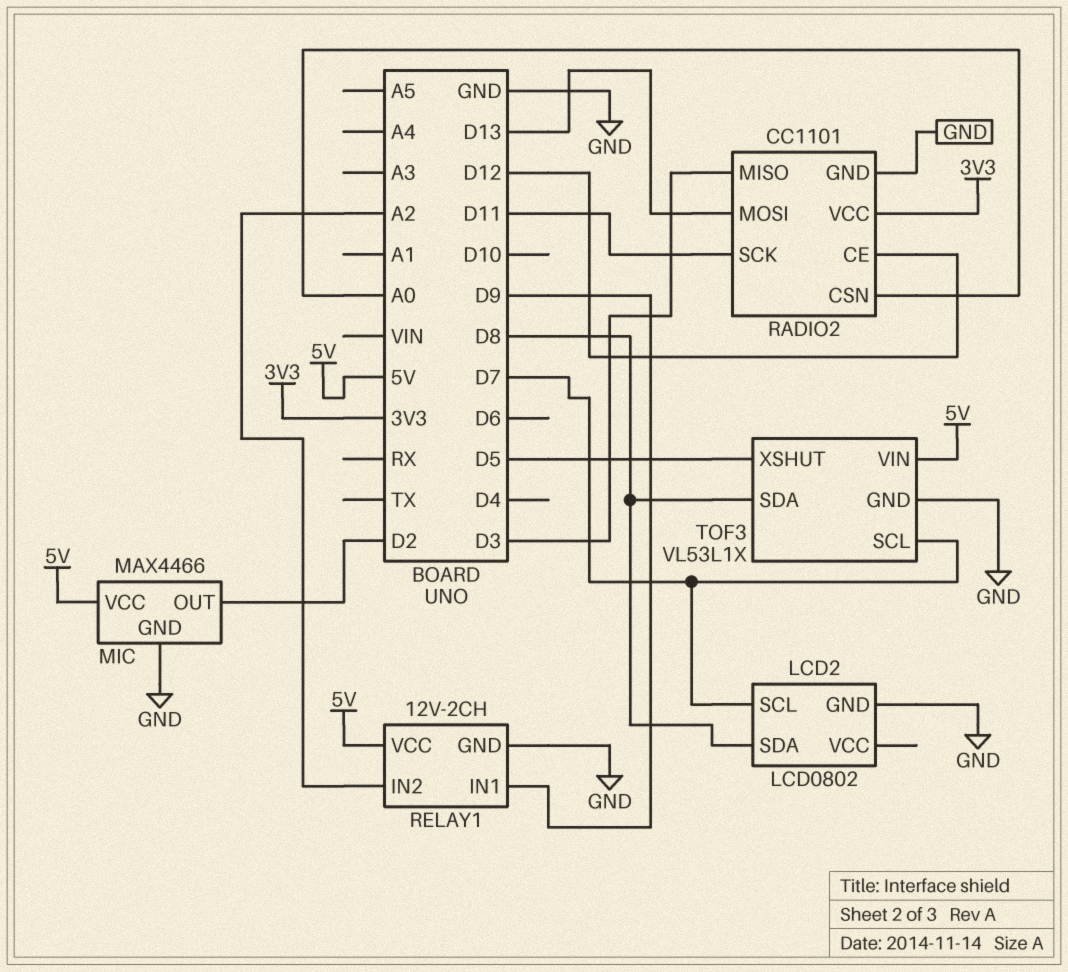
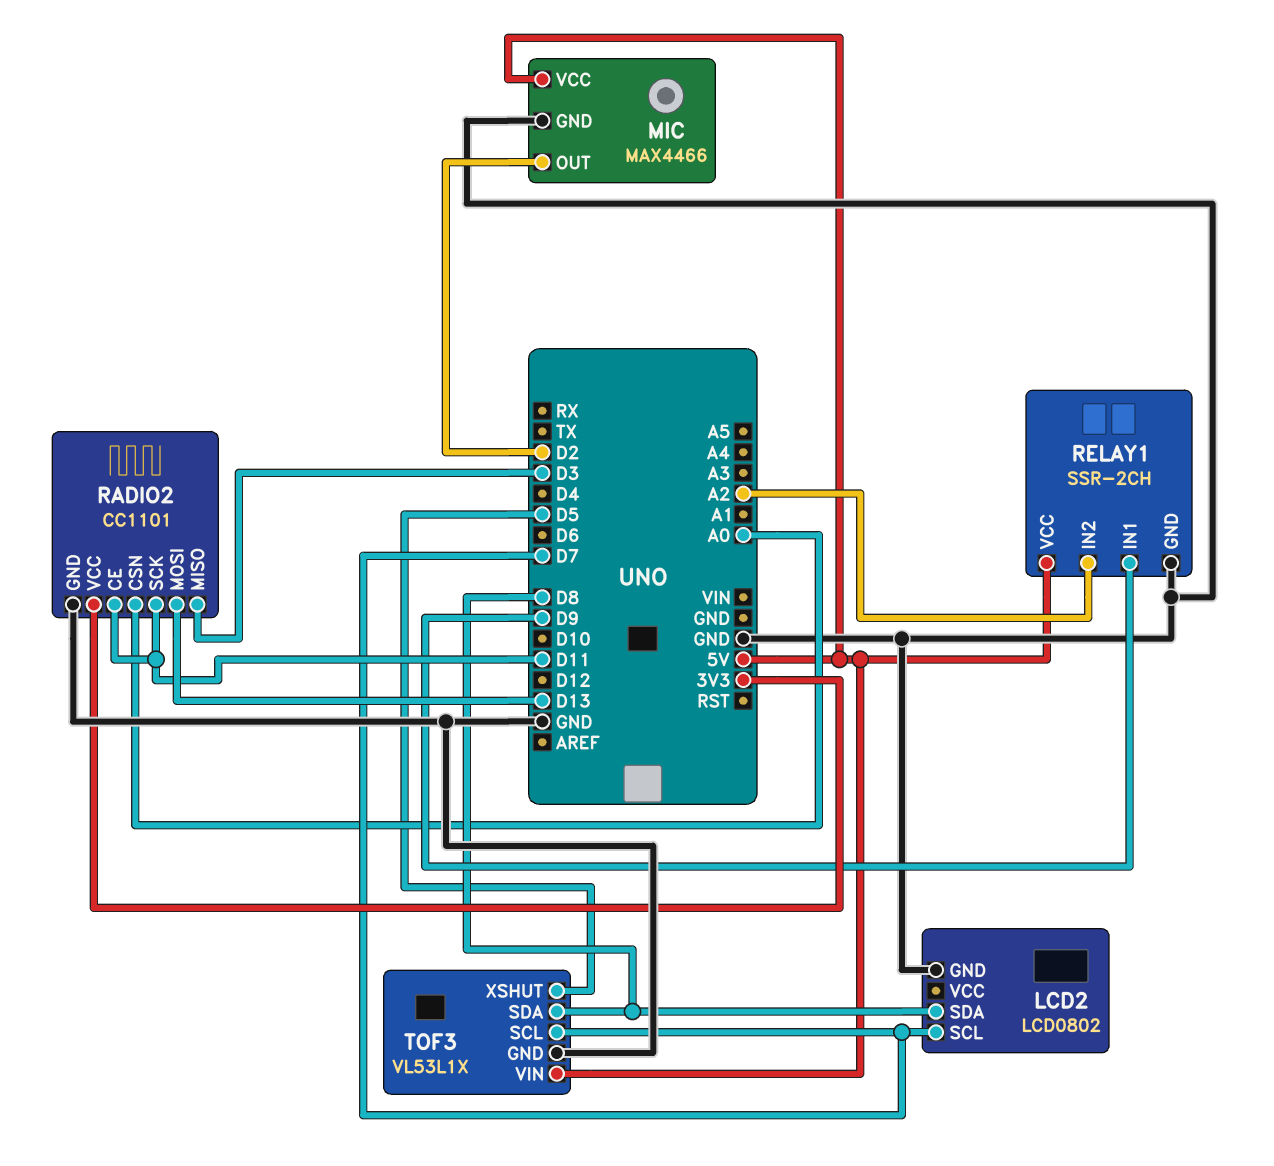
RADIO2 pin CE: D12 -> D11
RELAY1: 12V-2CH -> SSR-2CH

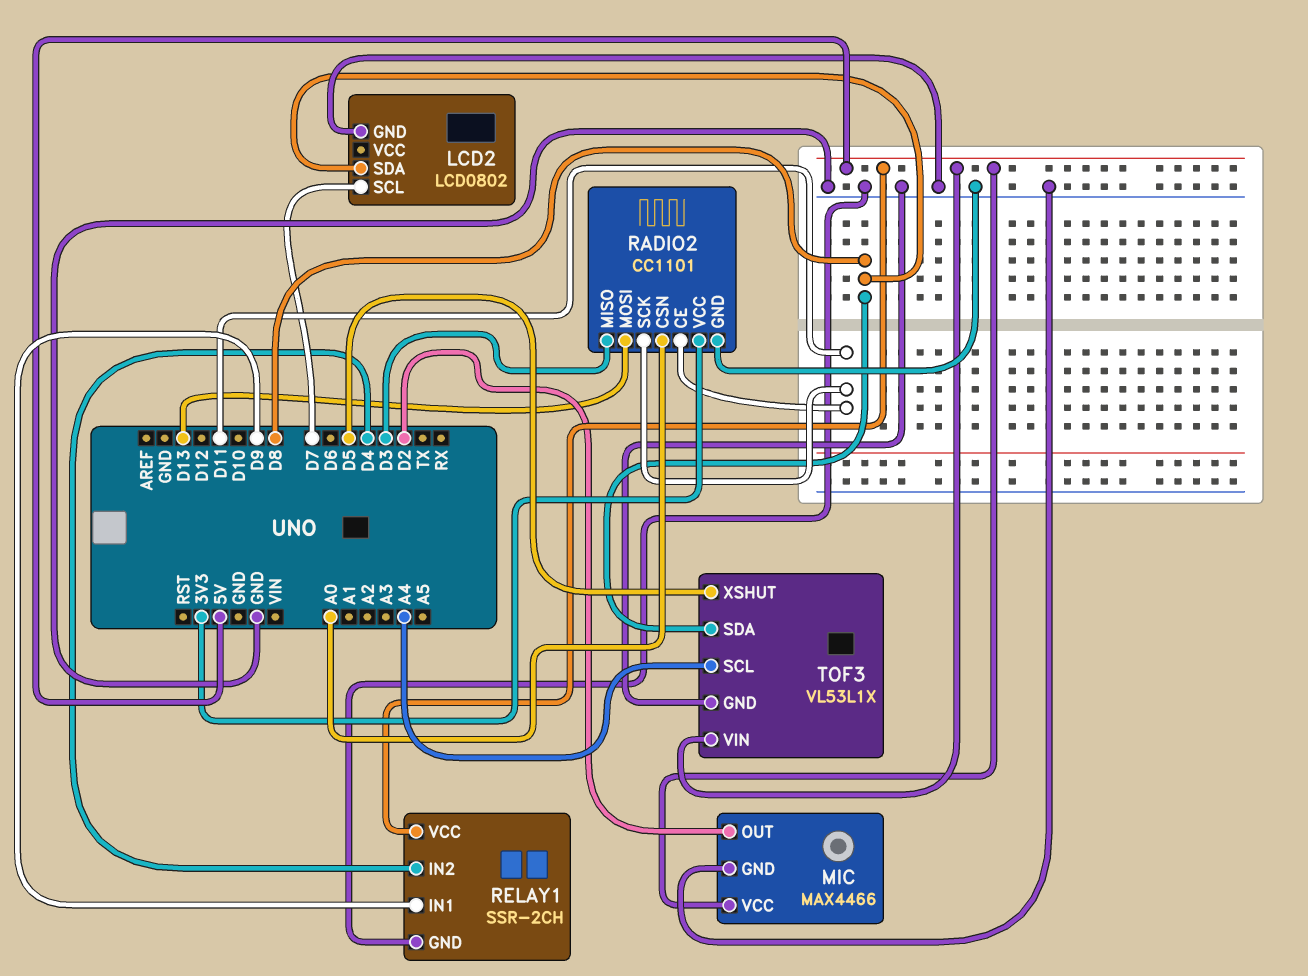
RELAY1 pin IN2: A2 -> D4
TOF3 pin SCL: D7 -> A4

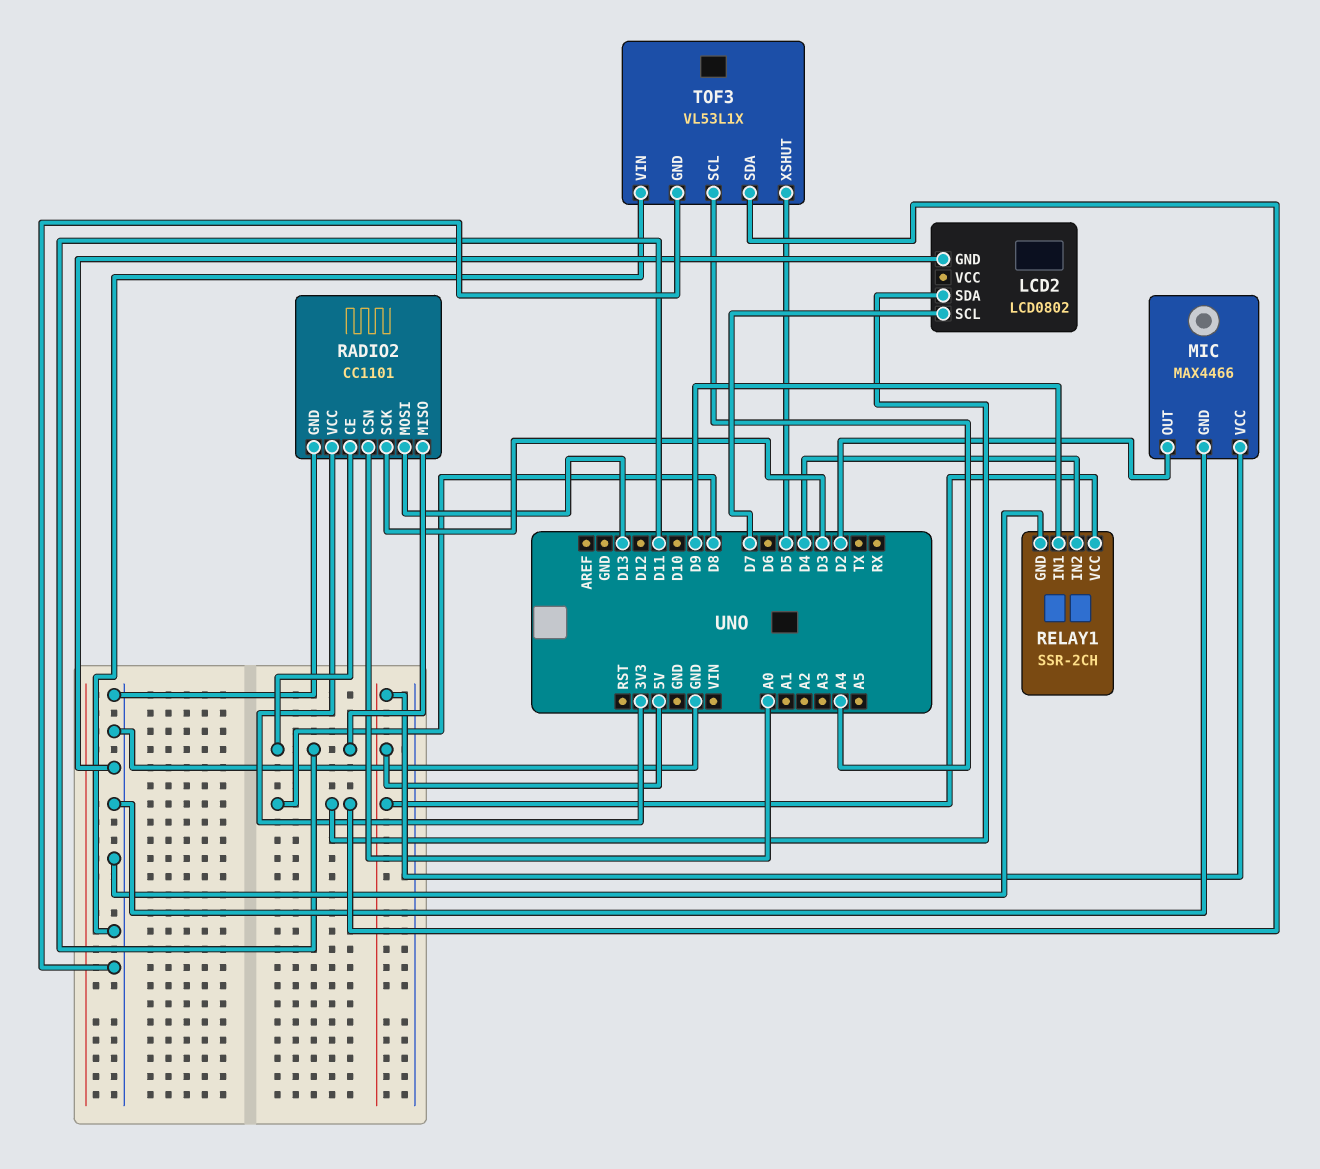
RADIO2 pin MISO: D3 -> D11
RADIO2 pin SCK: D11 -> D3
TOF3 pin VIN: 5V -> GND

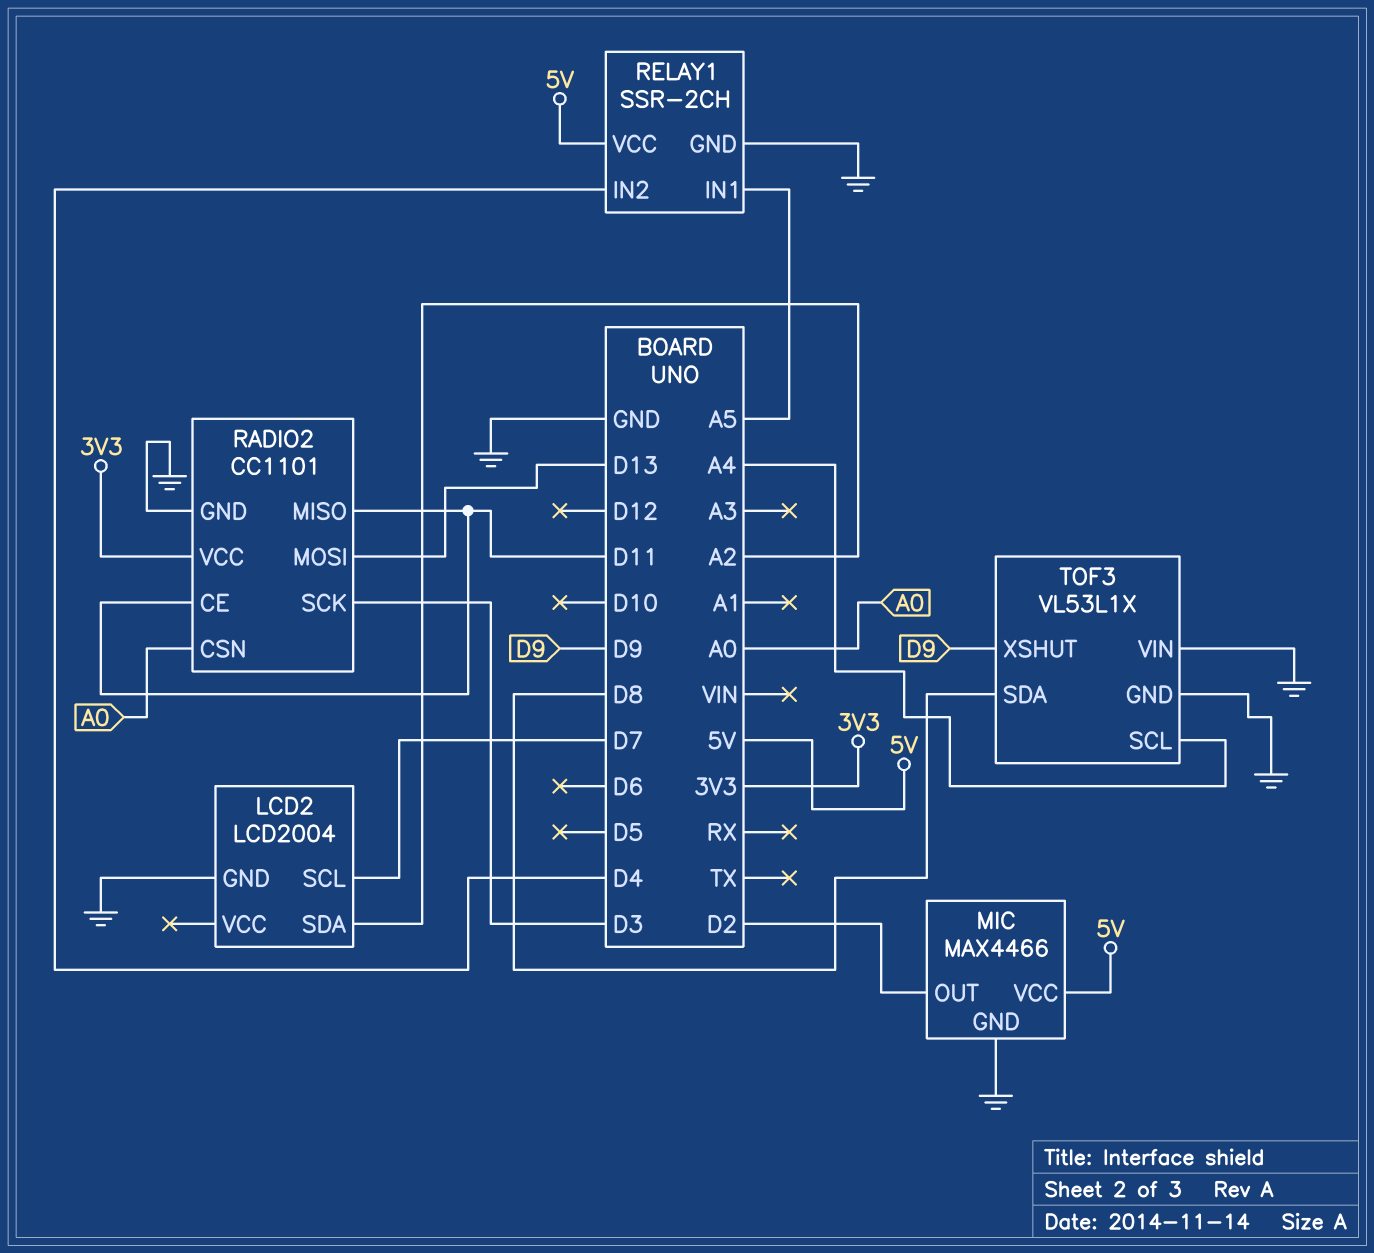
LCD2: LCD0802 -> LCD2004
LCD2 pin SDA: D8 -> A2
RELAY1 pin IN1: D9 -> A5
TOF3 pin XSHUT: D5 -> D9

